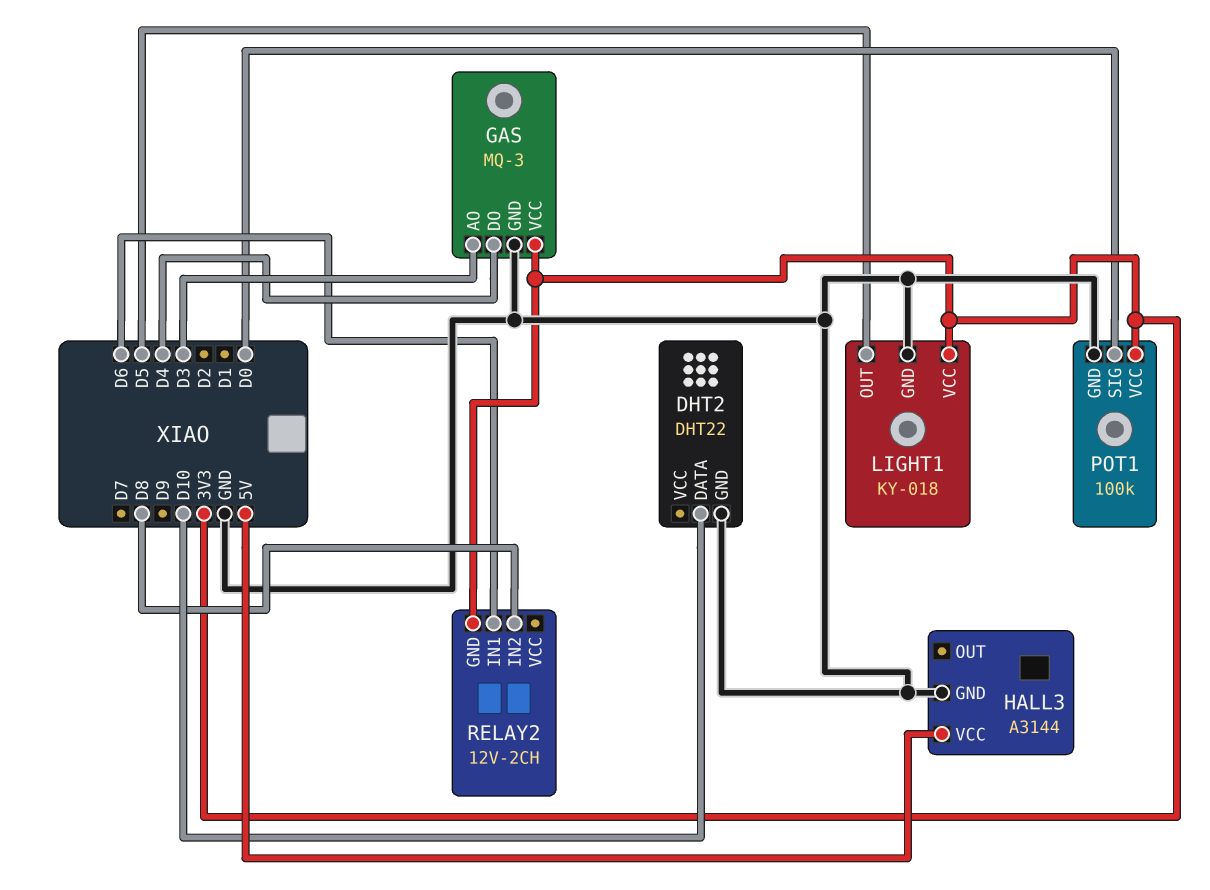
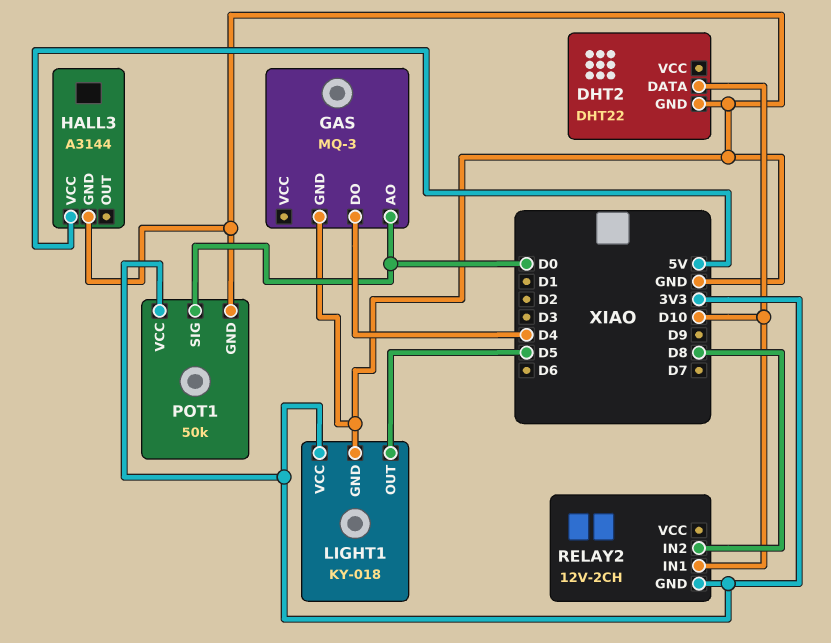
GAS pin AO: D3 -> D0
GAS pin VCC: 3V3 -> none
POT1: 100k -> 50k
RELAY2 pin IN1: D6 -> D10

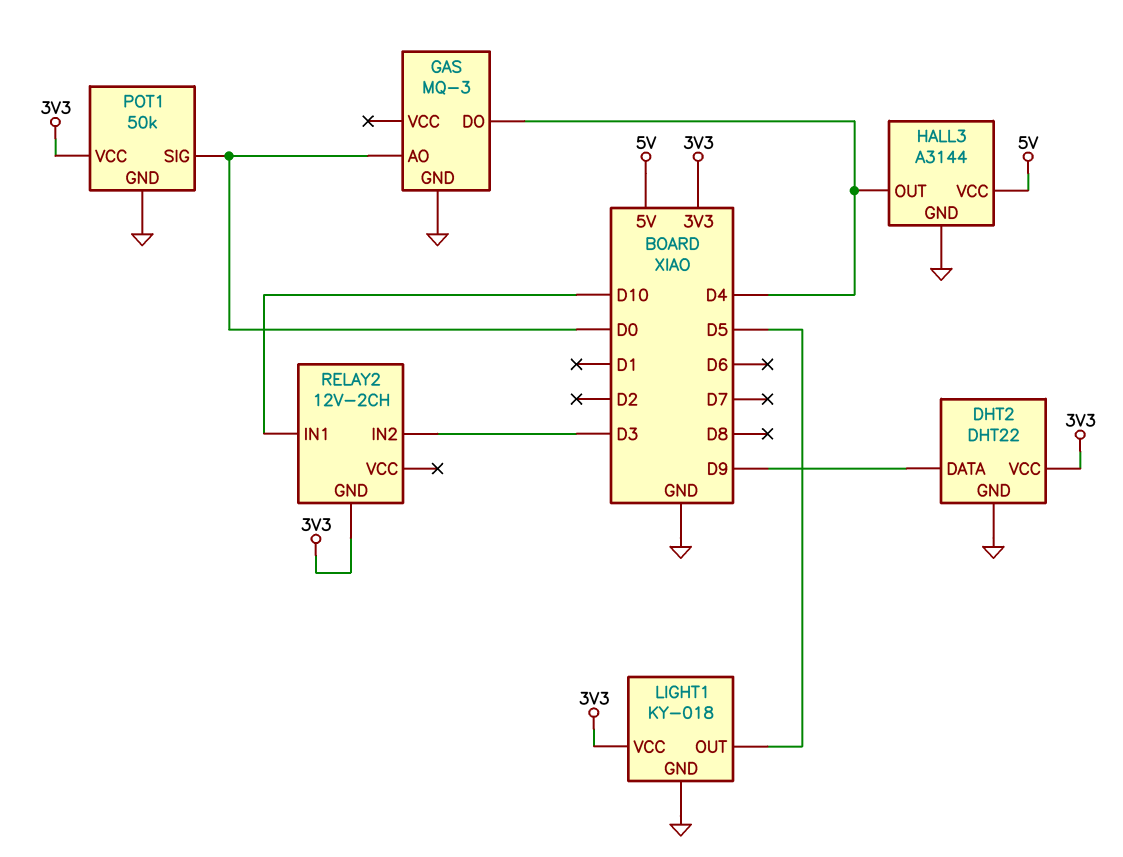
DHT2 pin DATA: D10 -> D9
DHT2 pin VCC: none -> 3V3
HALL3 pin OUT: none -> D4
RELAY2 pin IN2: D8 -> D3

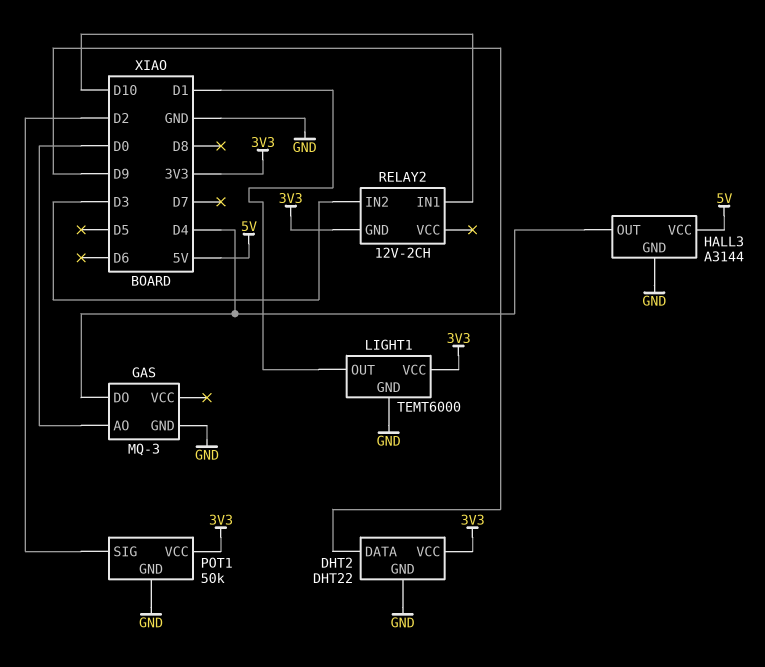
LIGHT1: KY-018 -> TEMT6000
LIGHT1 pin OUT: D5 -> D1
POT1 pin SIG: D0 -> D2

